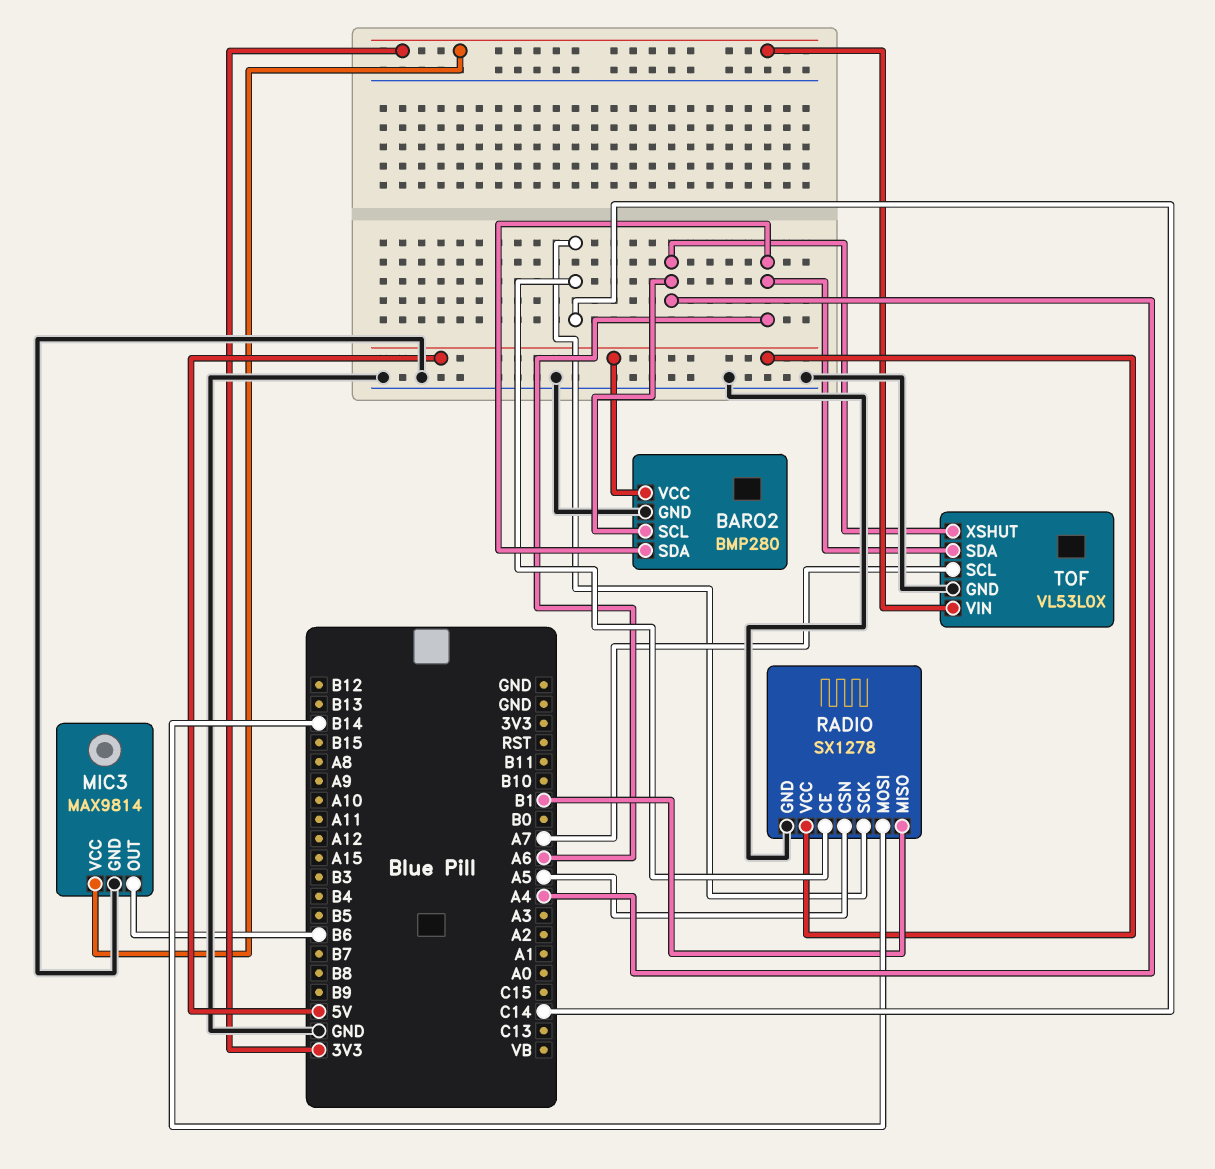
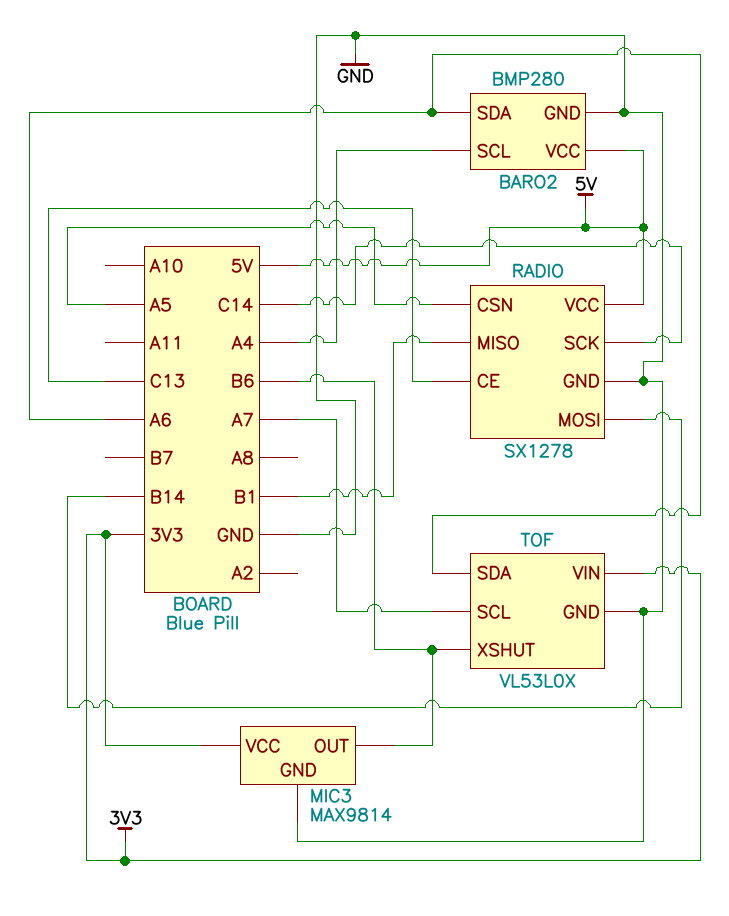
RADIO pin CE: C14 -> C13
TOF pin XSHUT: A4 -> B6

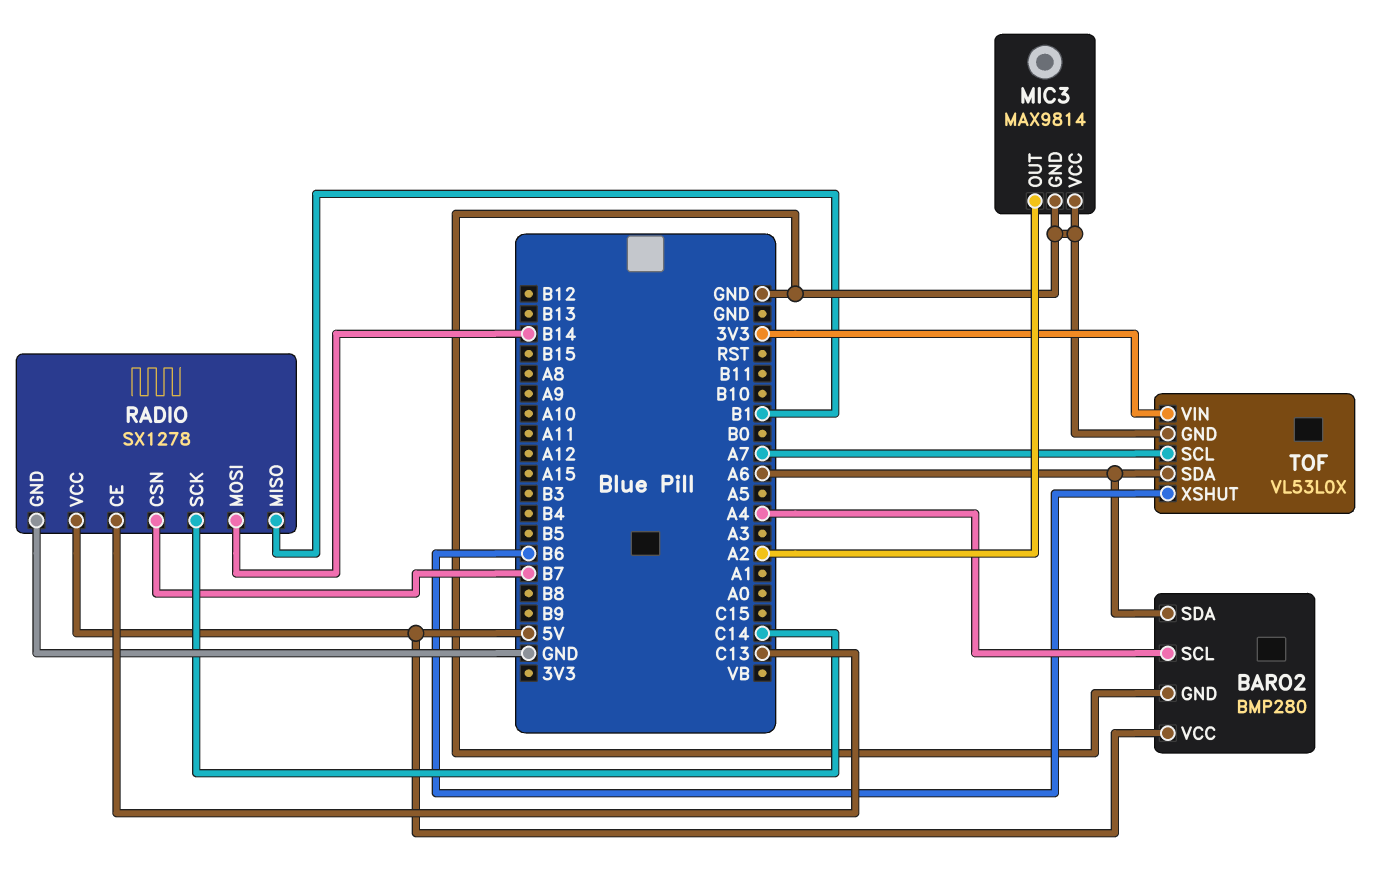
MIC3 pin OUT: B6 -> A2
MIC3 pin VCC: 3V3 -> GND
RADIO pin CSN: A5 -> B7

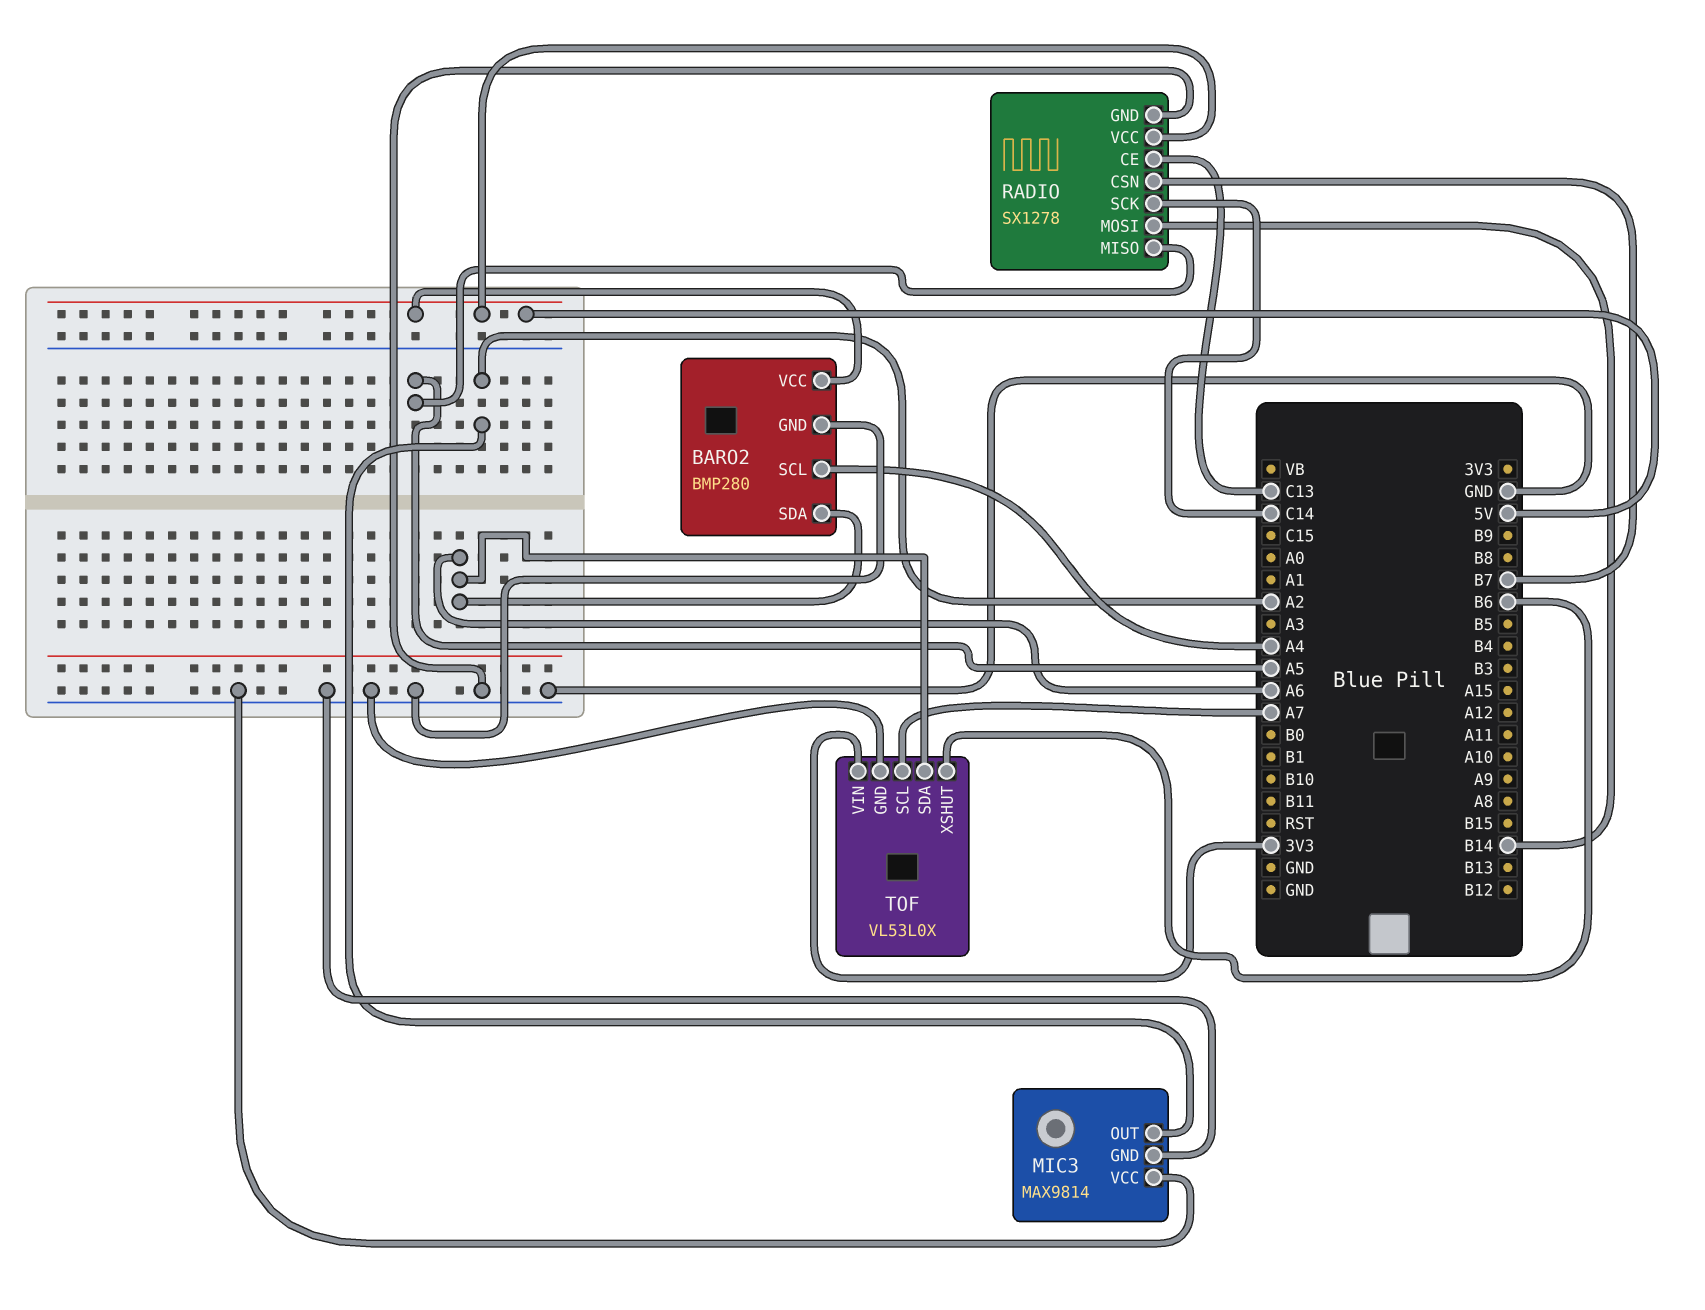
RADIO pin MISO: B1 -> A5

